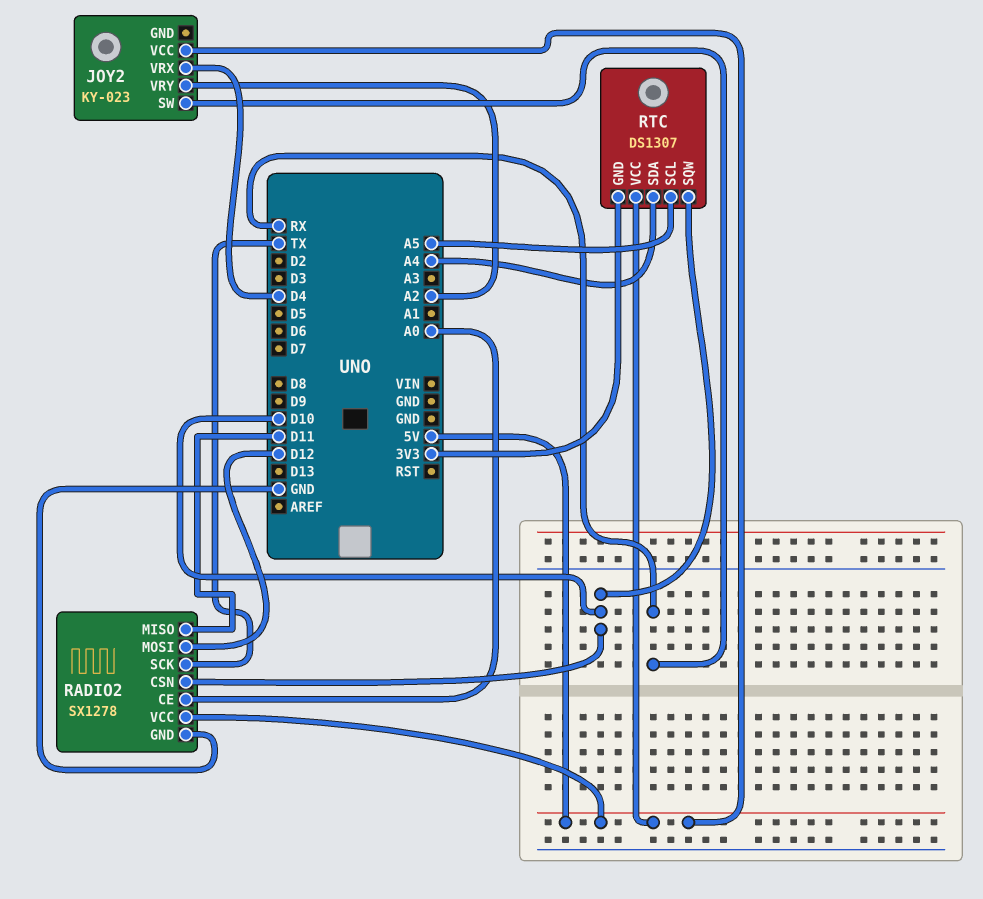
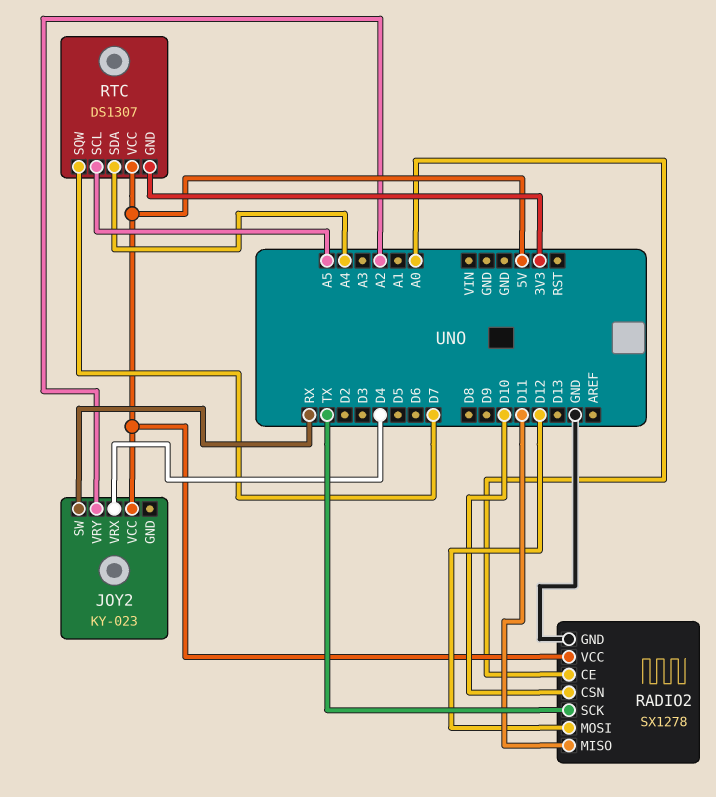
RTC pin SQW: D10 -> D7

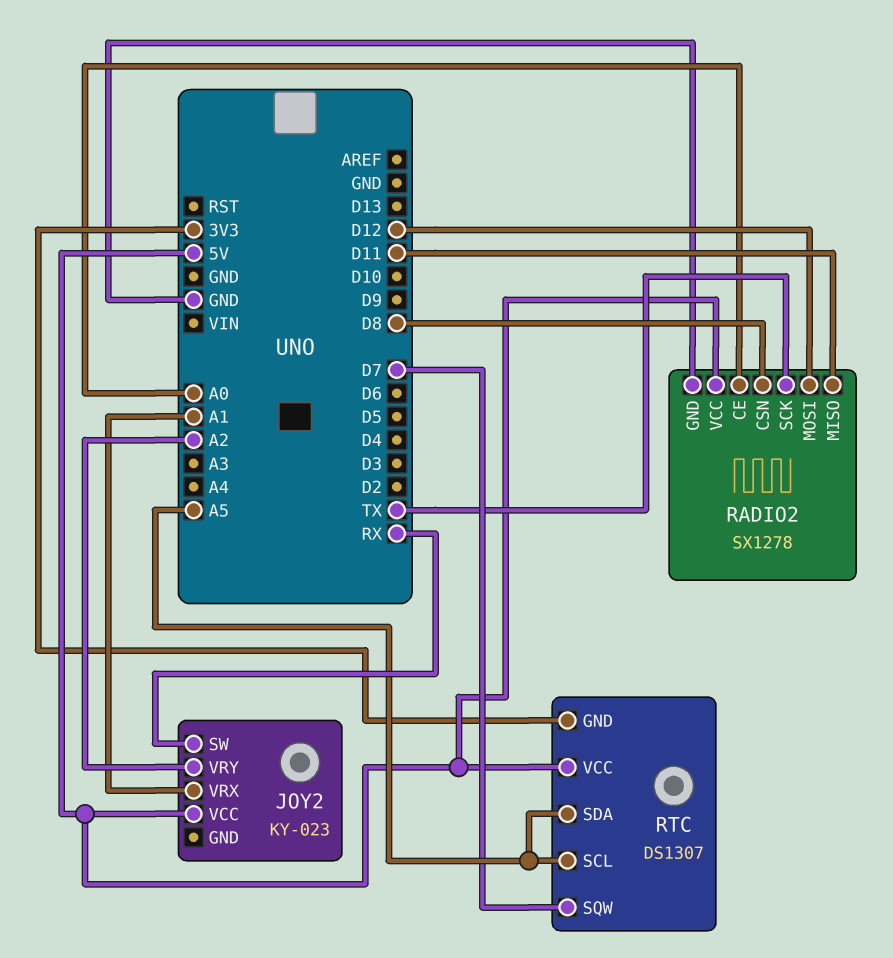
JOY2 pin VRX: D4 -> A1
RADIO2 pin CSN: D10 -> D8
RTC pin SDA: A4 -> A5

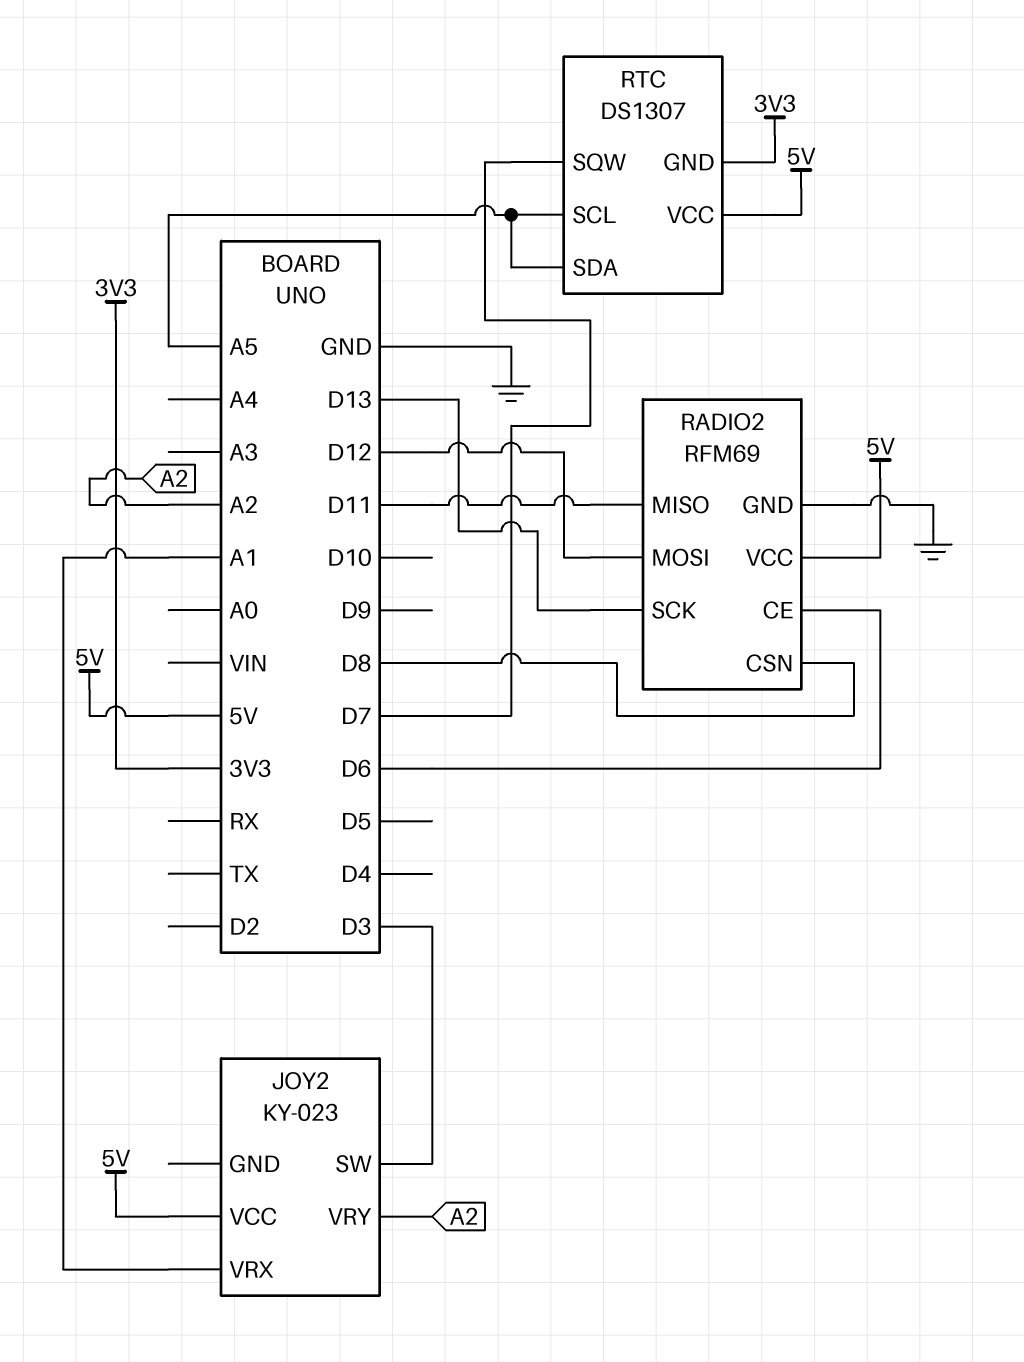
JOY2 pin SW: RX -> D3
RADIO2: SX1278 -> RFM69
RADIO2 pin CE: A0 -> D6
RADIO2 pin SCK: TX -> D13

